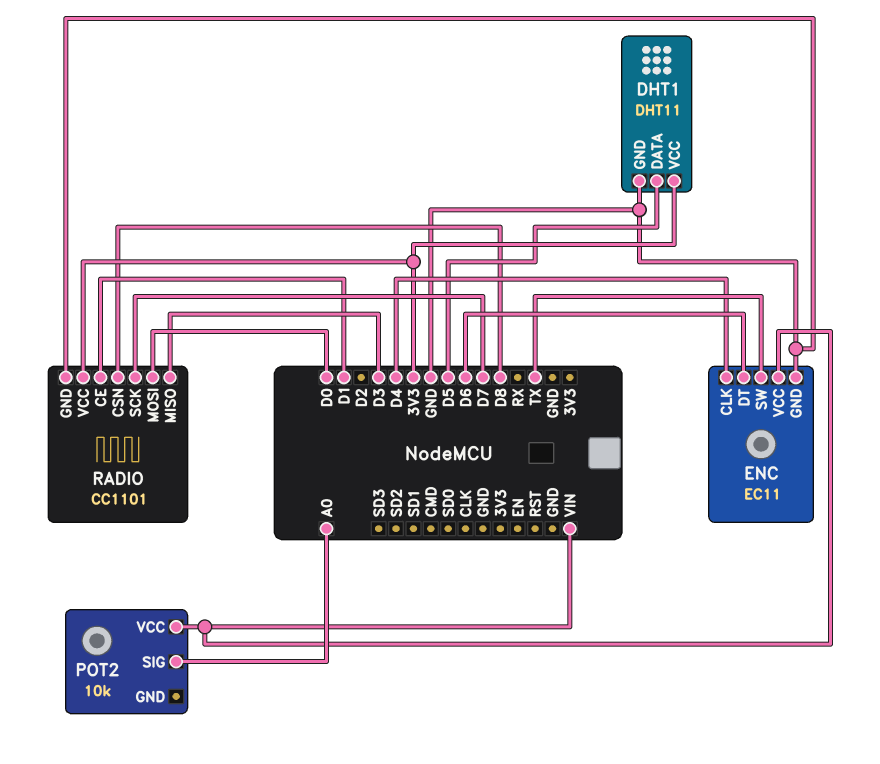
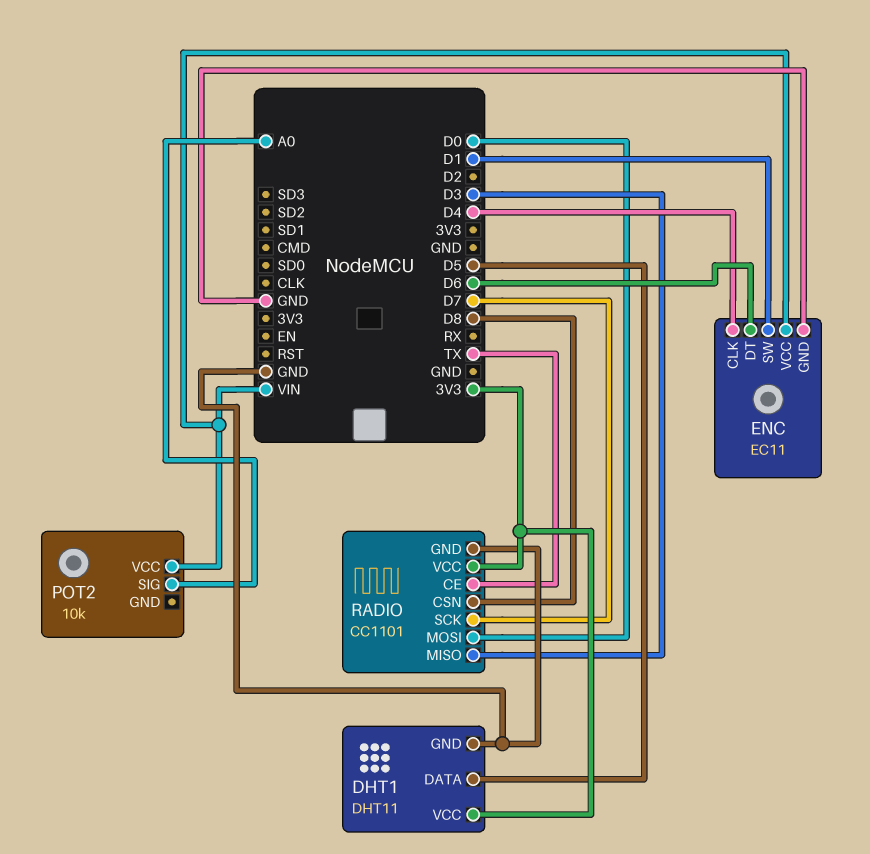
ENC pin SW: TX -> D1
RADIO pin CE: D1 -> TX

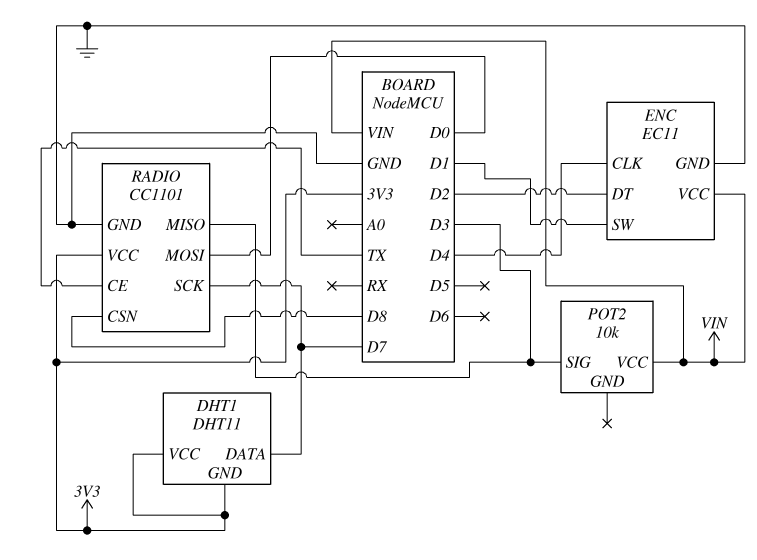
DHT1 pin DATA: D5 -> D7
DHT1 pin GND: GND -> 3V3
ENC pin DT: D6 -> D2
POT2 pin SIG: A0 -> D3

